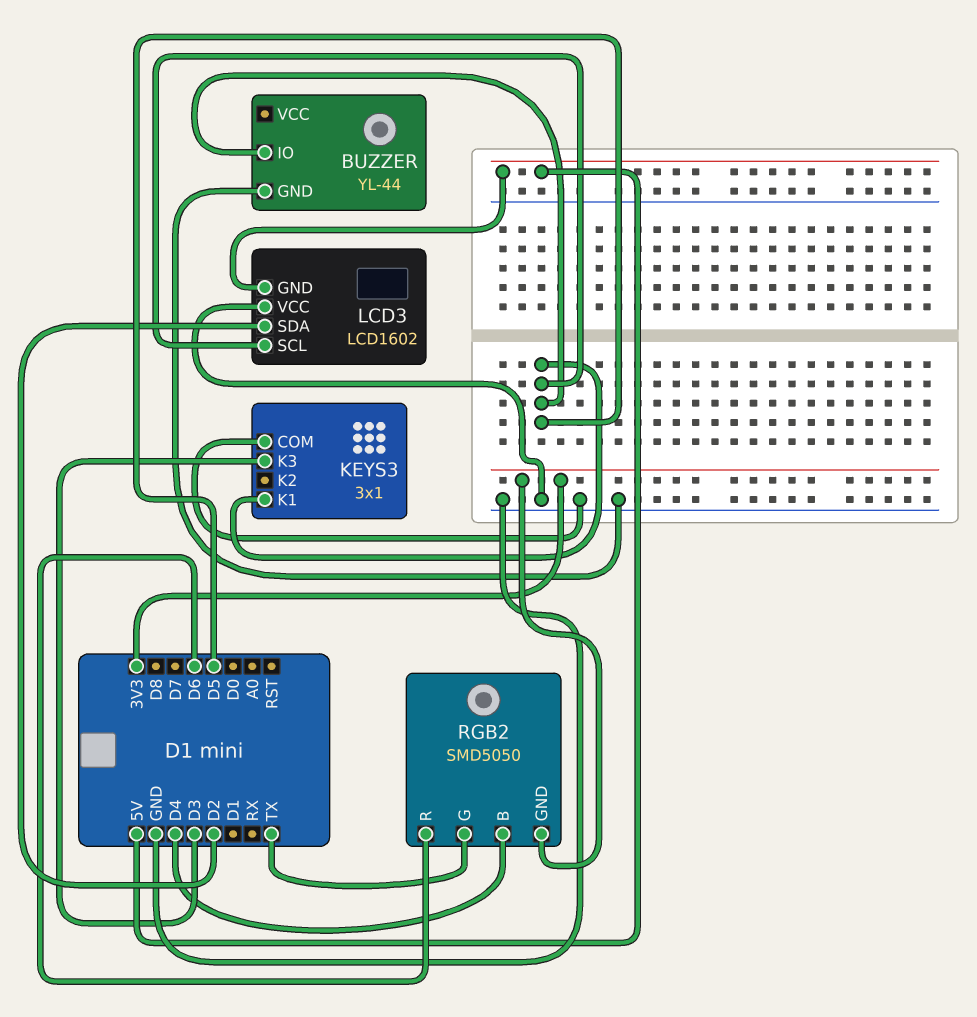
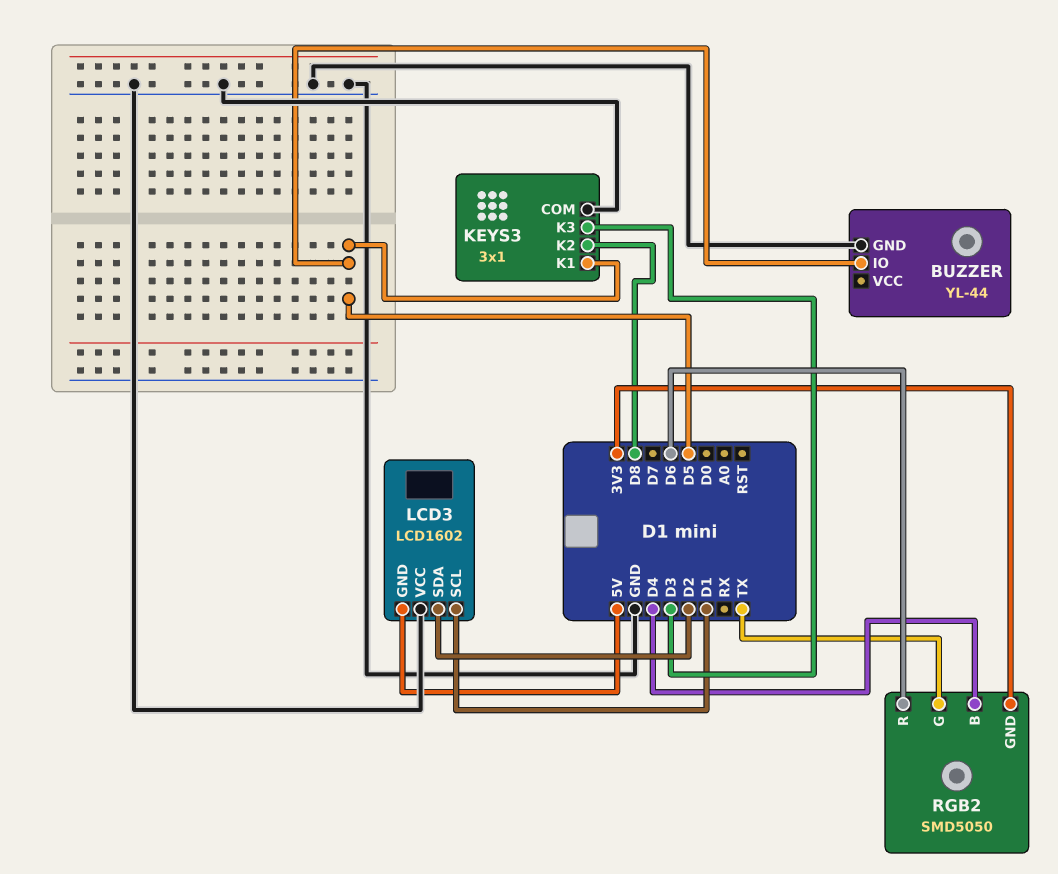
KEYS3 pin K2: none -> D8
LCD3 pin SCL: D5 -> D1

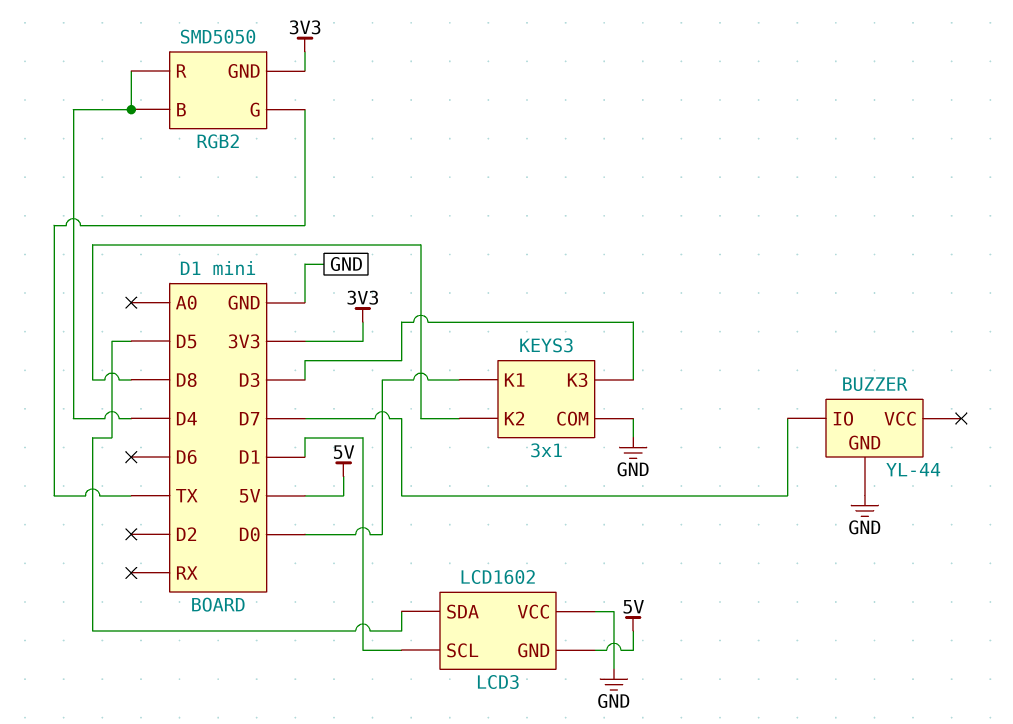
BUZZER pin IO: D5 -> D7
KEYS3 pin K1: D5 -> D0
LCD3 pin SDA: D2 -> D5
RGB2 pin R: D6 -> D4

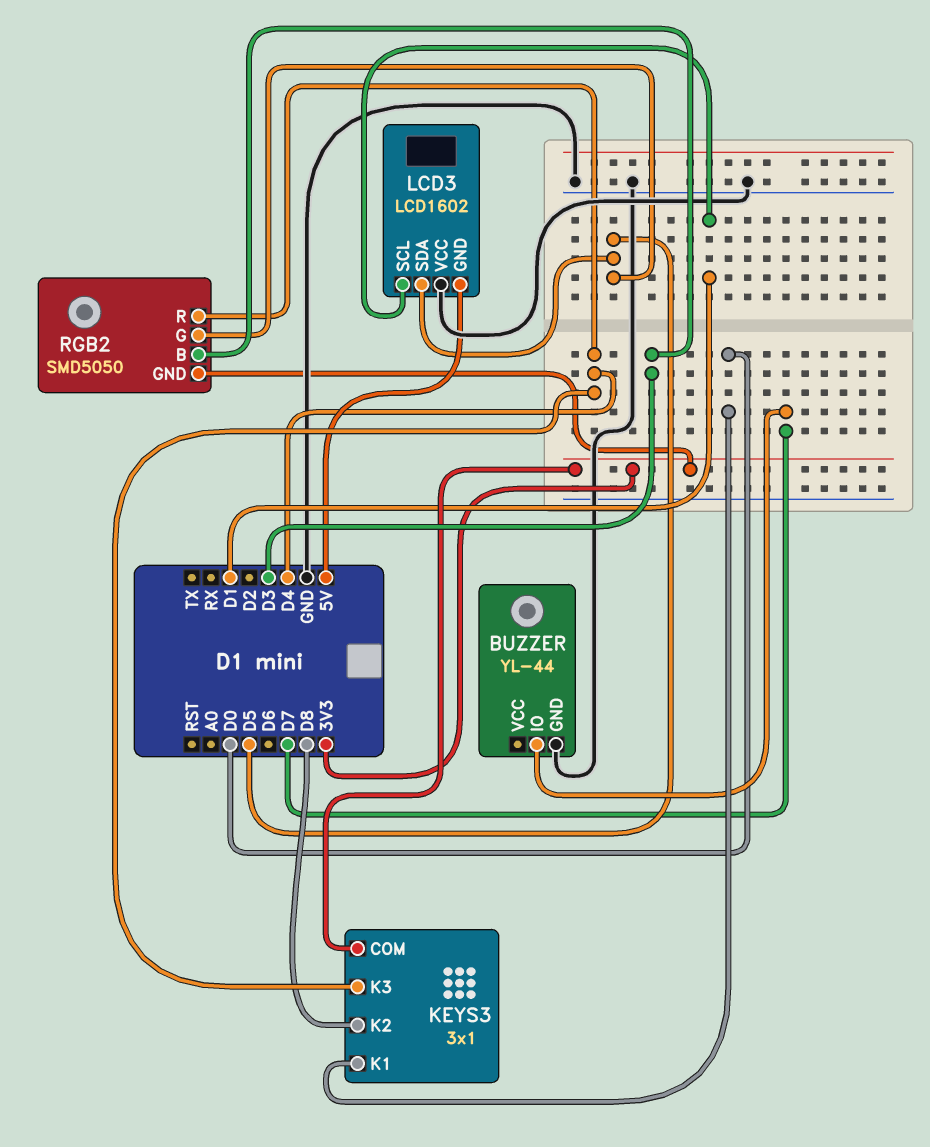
KEYS3 pin COM: GND -> 3V3
KEYS3 pin K3: D3 -> D4
RGB2 pin B: D4 -> D3
RGB2 pin G: TX -> D5

